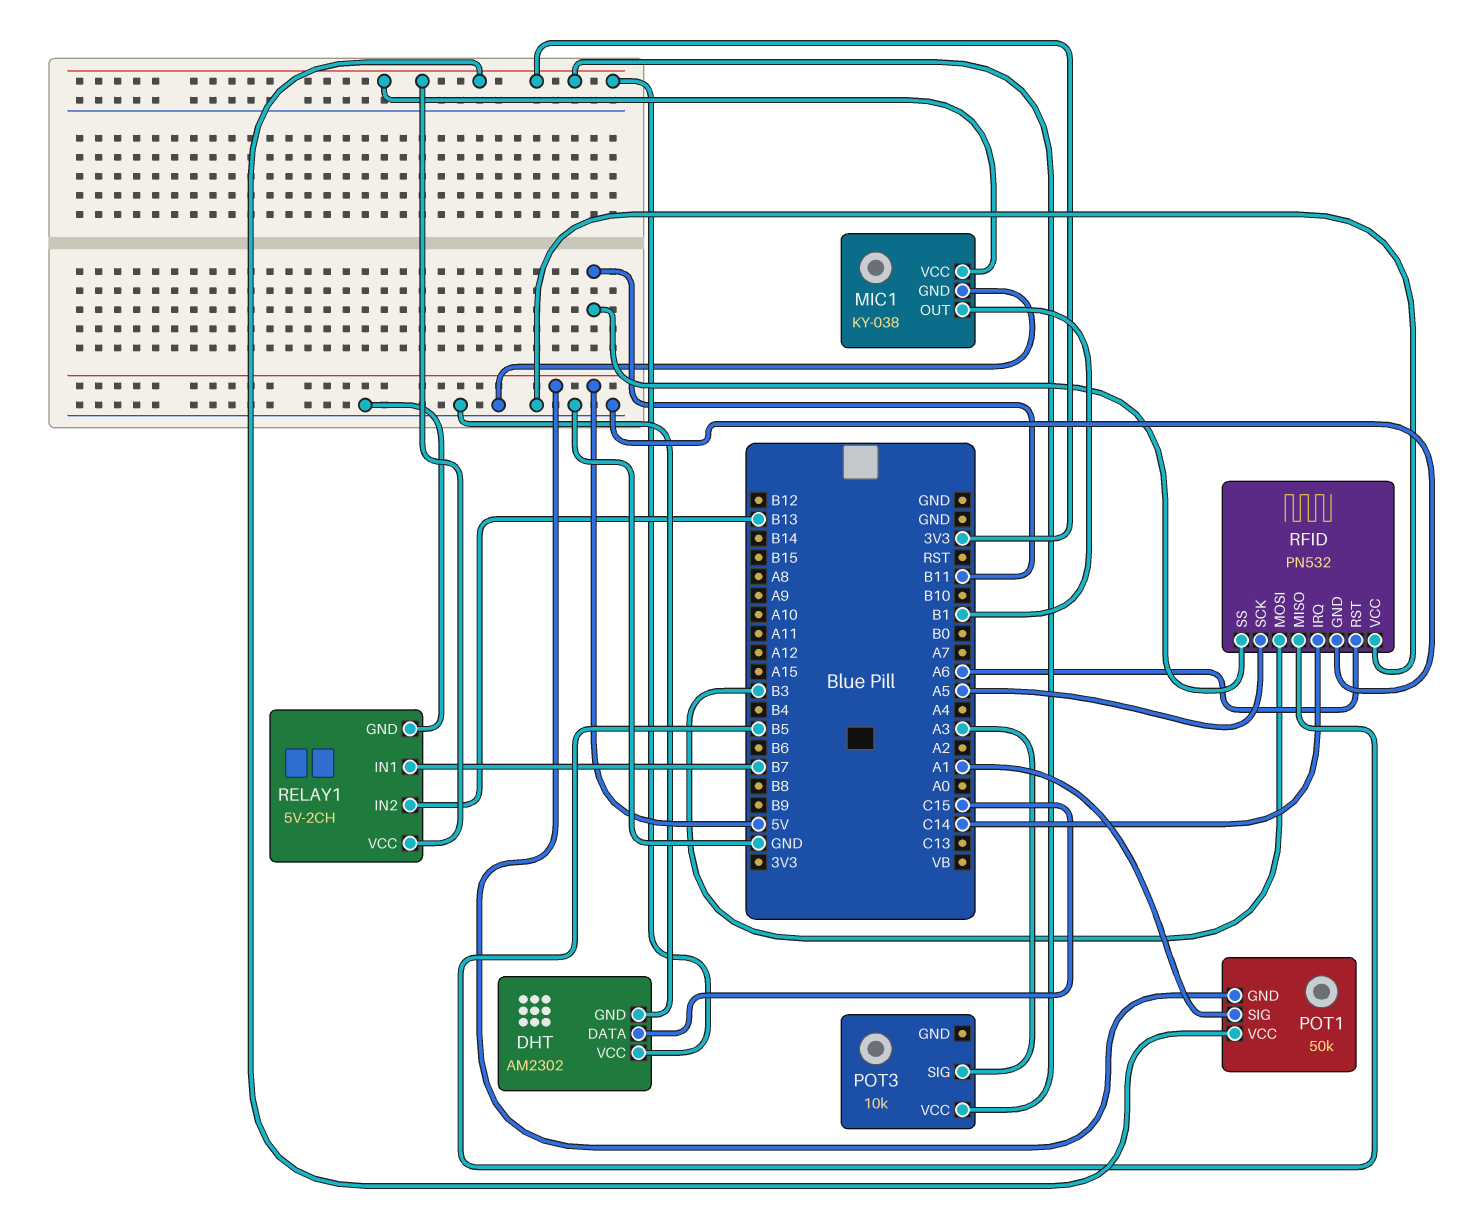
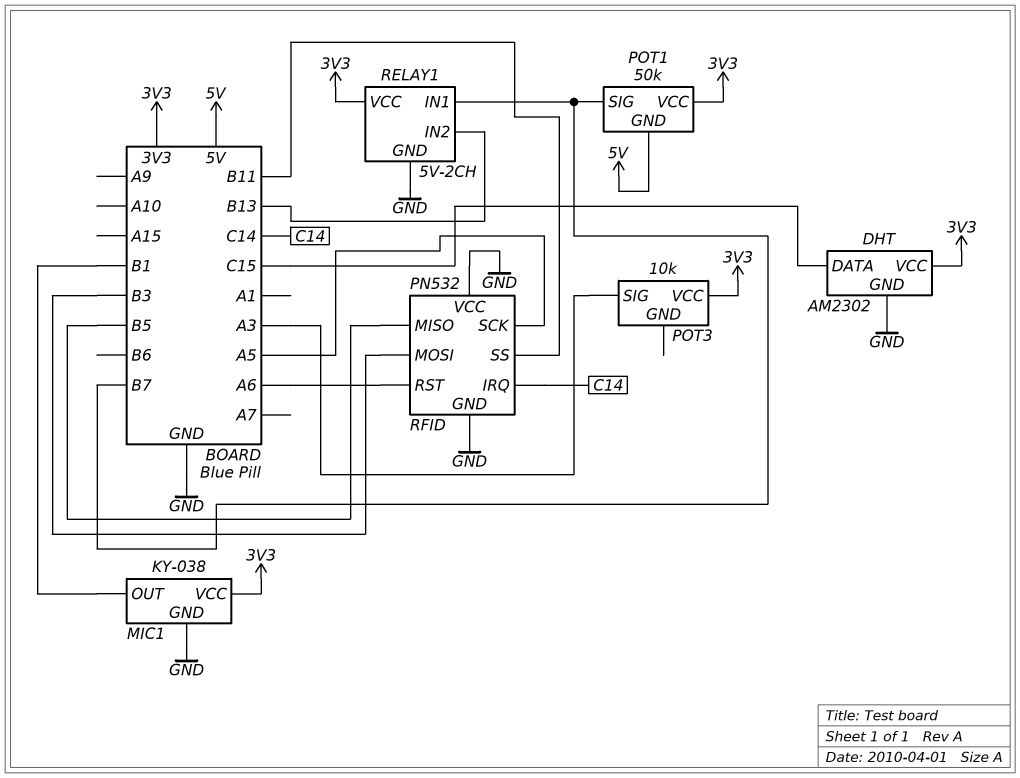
POT1 pin SIG: A1 -> B7

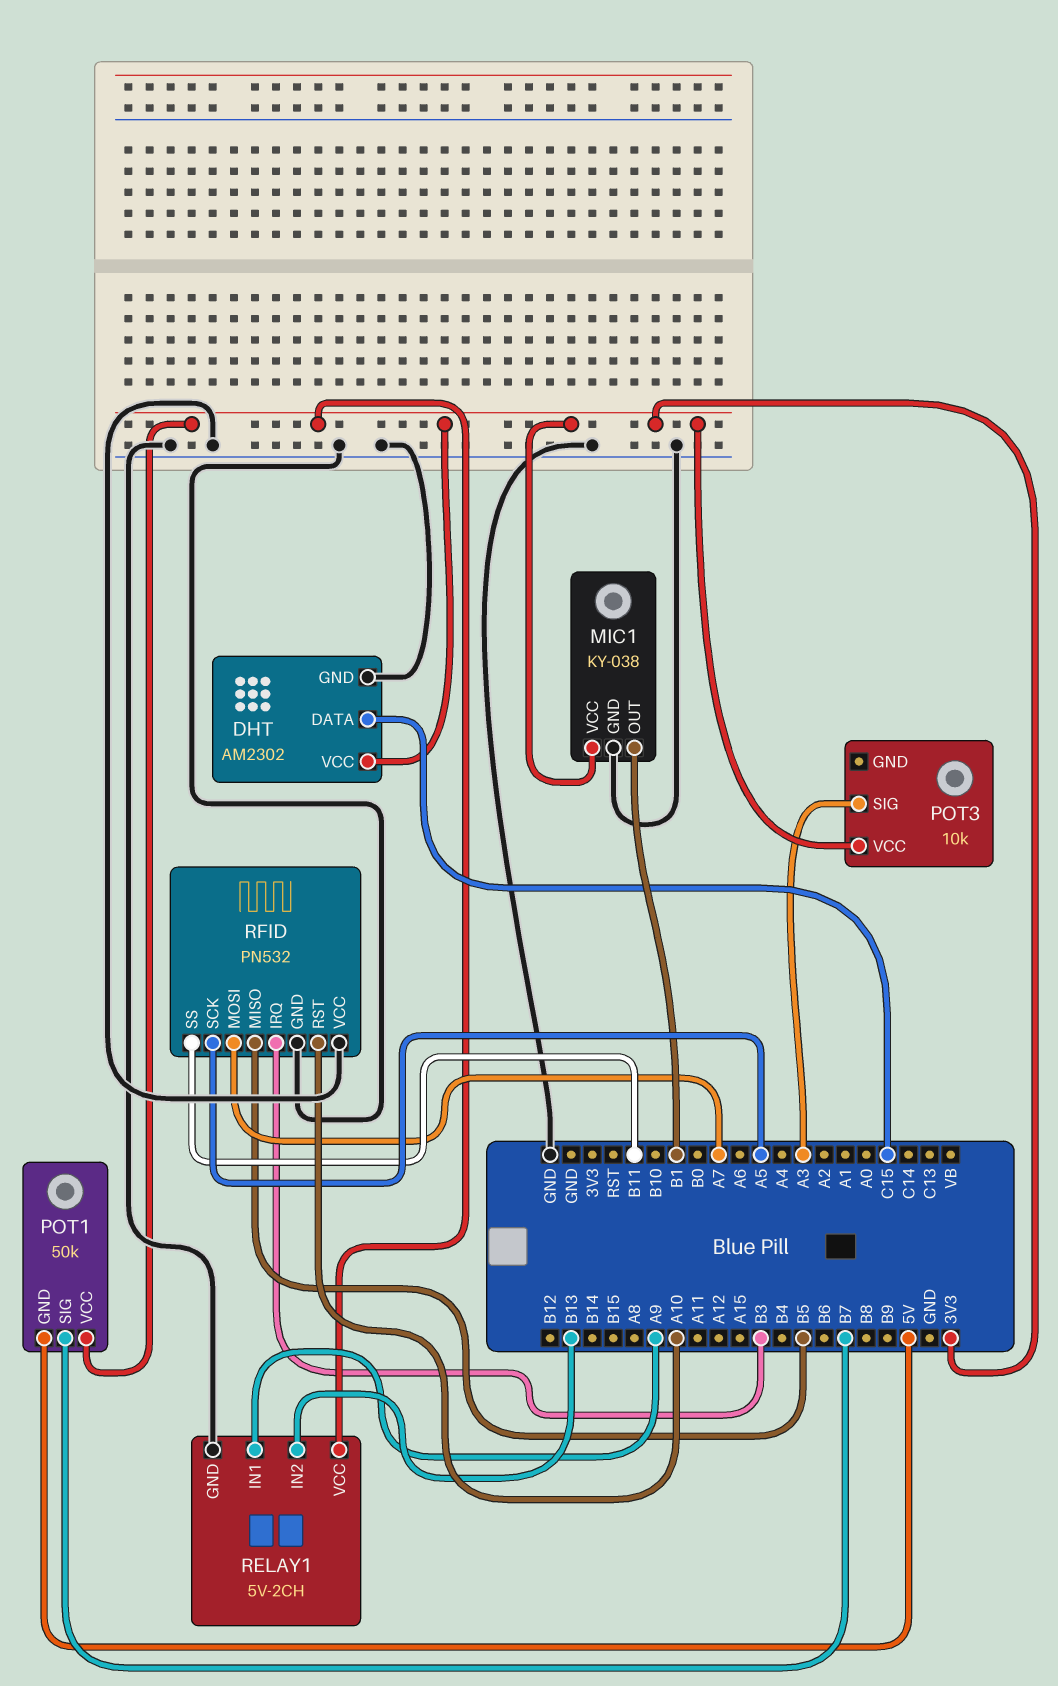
RELAY1 pin IN1: B7 -> A9
RFID pin IRQ: C14 -> B3
RFID pin MOSI: B3 -> A7
RFID pin RST: A6 -> A10

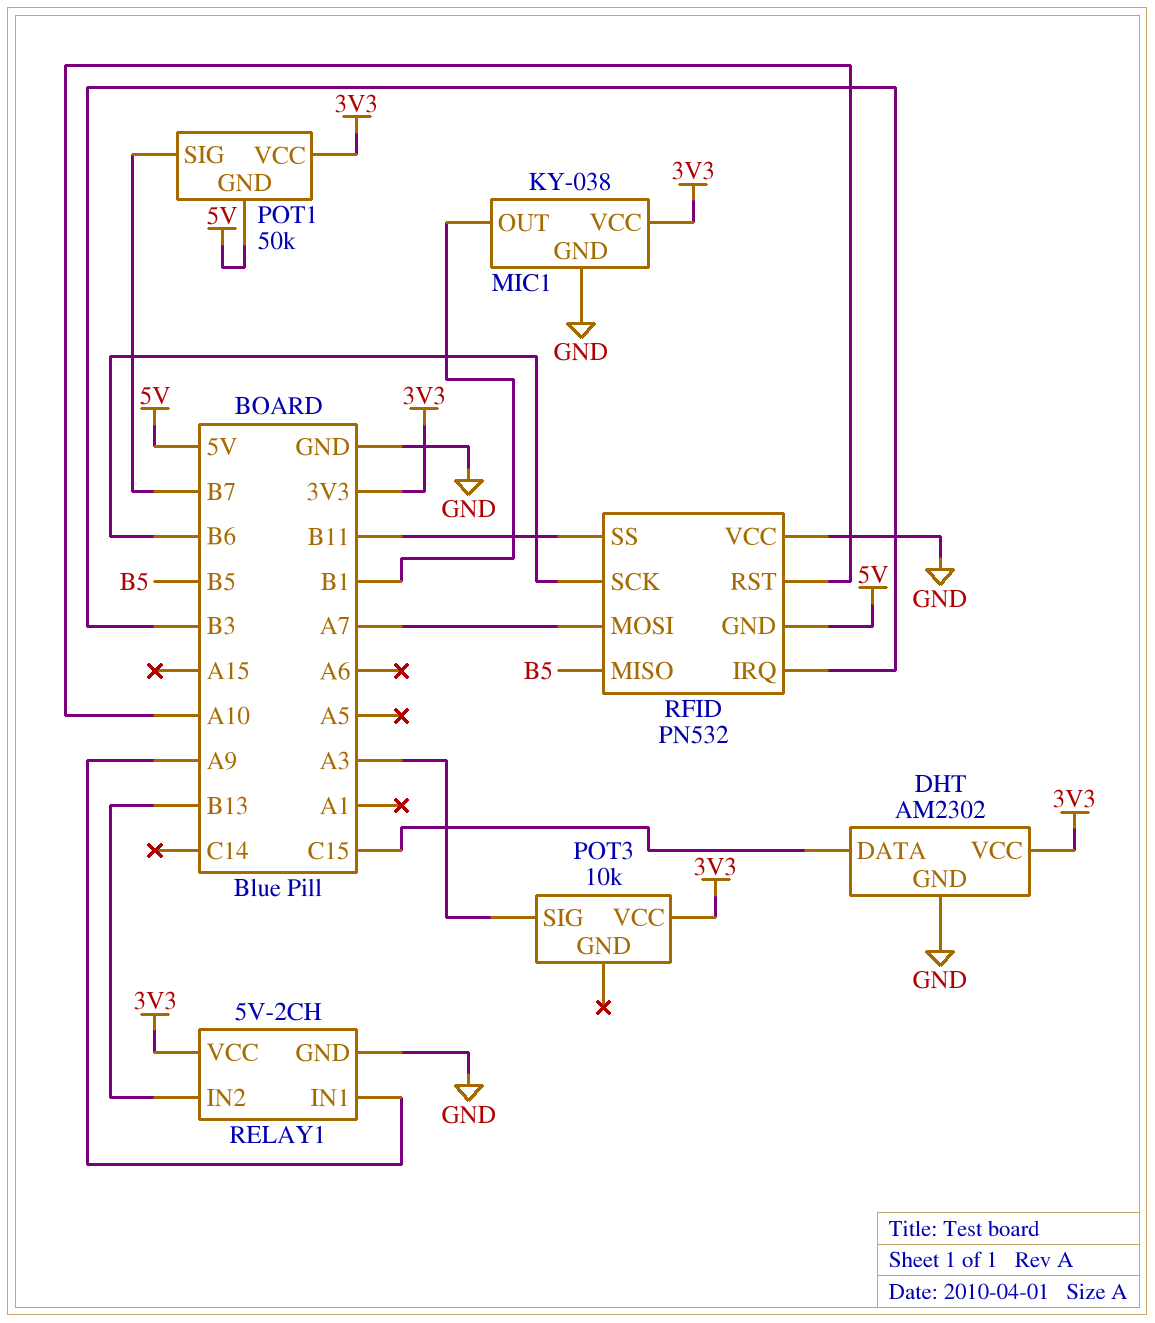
RFID pin GND: GND -> 5V
RFID pin SCK: A5 -> B6

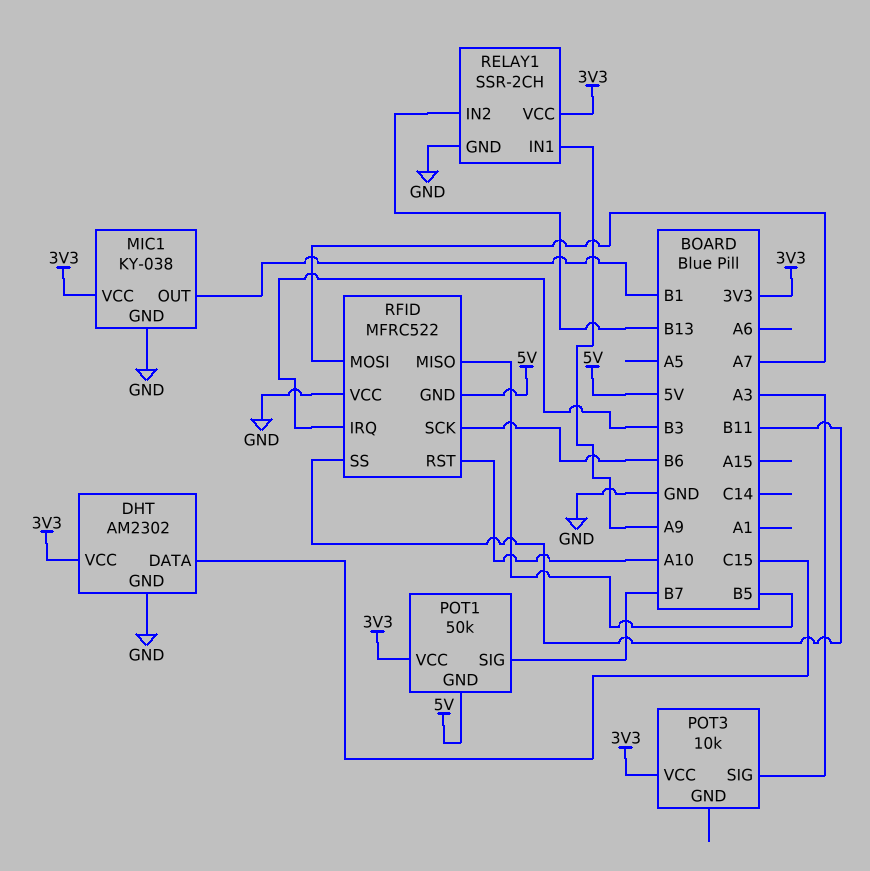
RELAY1: 5V-2CH -> SSR-2CH
RFID: PN532 -> MFRC522

